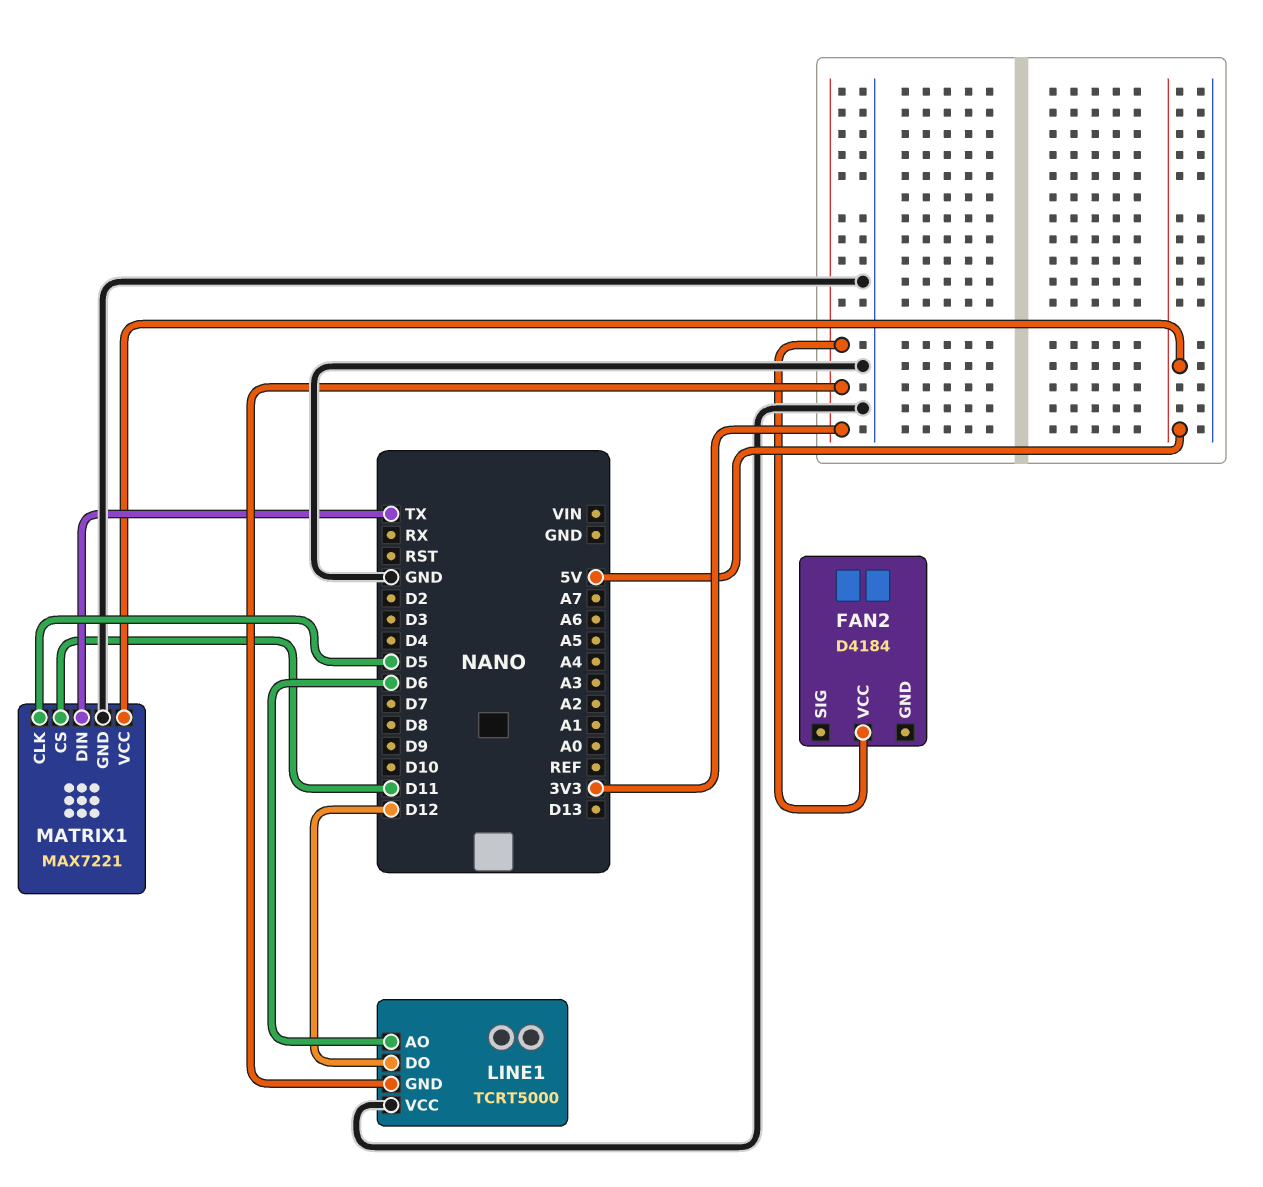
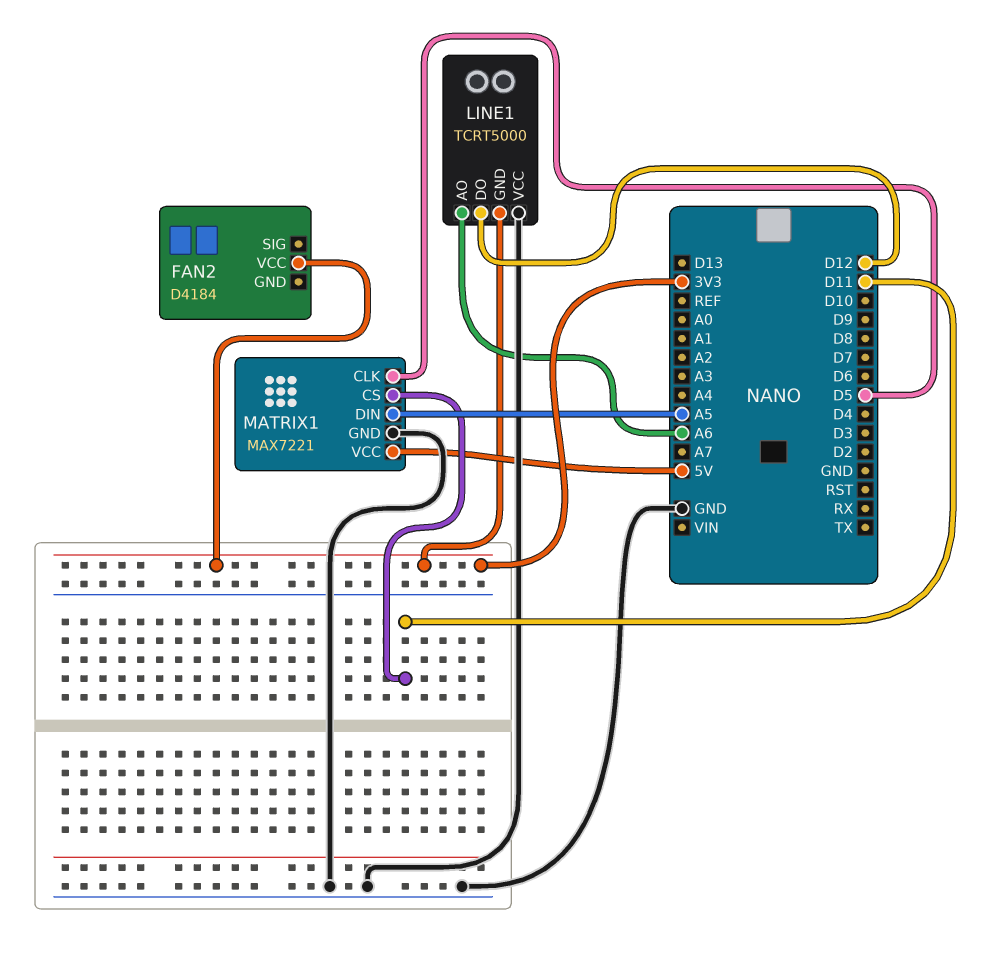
LINE1 pin AO: D6 -> A6
MATRIX1 pin DIN: TX -> A5

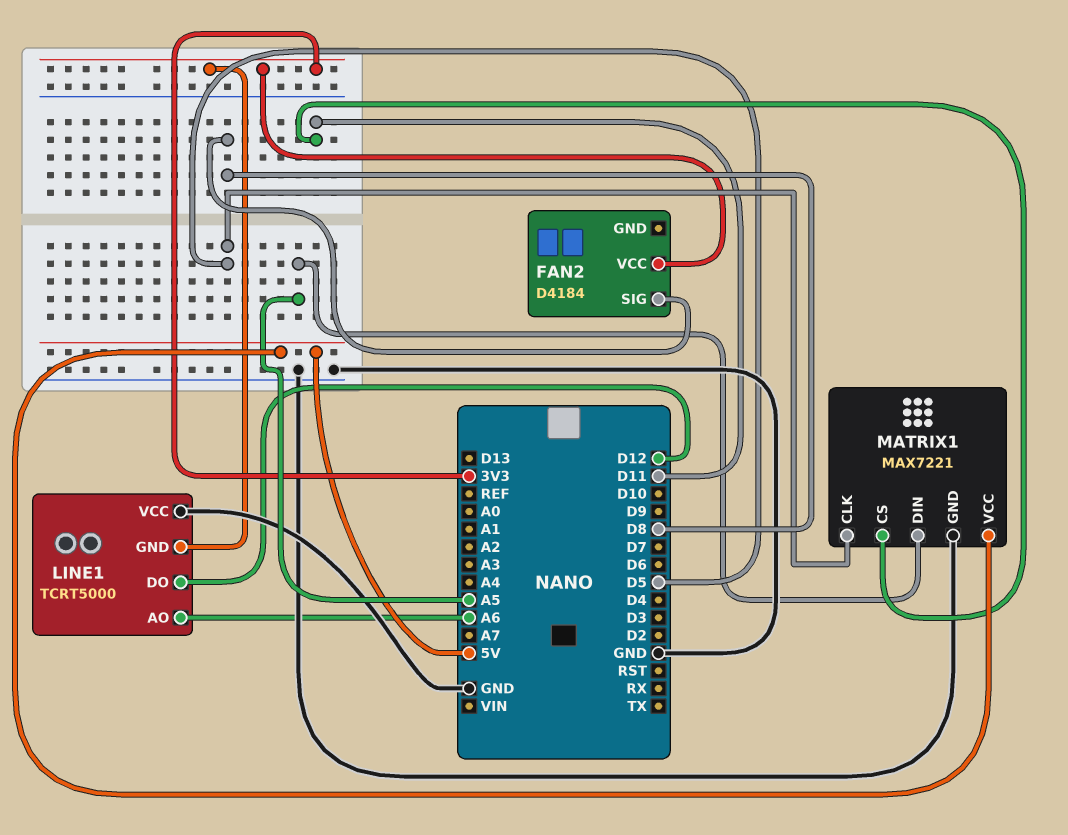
FAN2 pin SIG: none -> D8

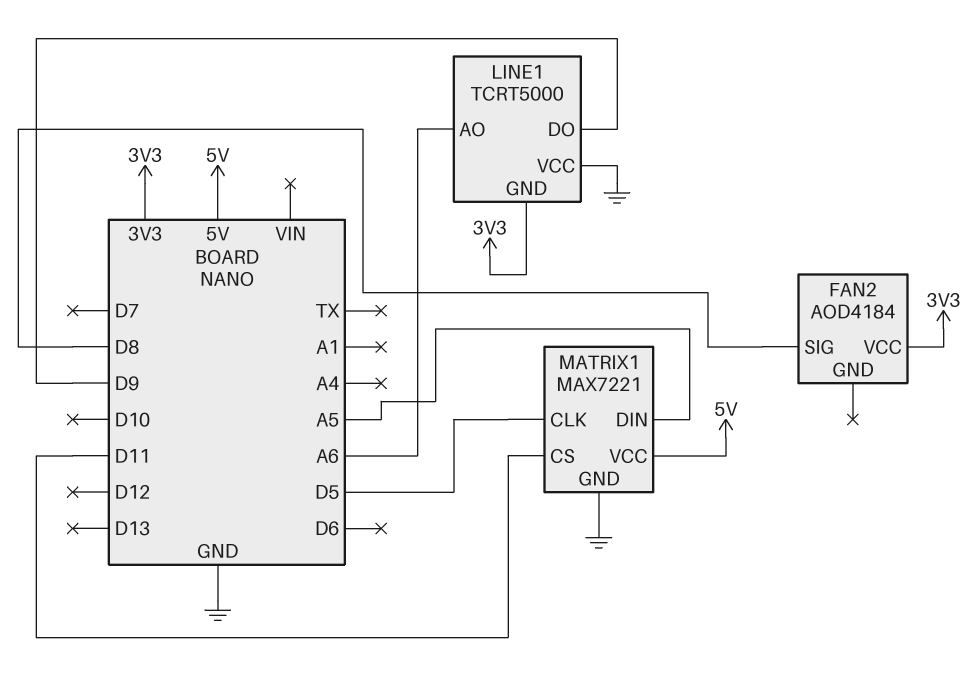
FAN2: D4184 -> AOD4184
LINE1 pin DO: D12 -> D9

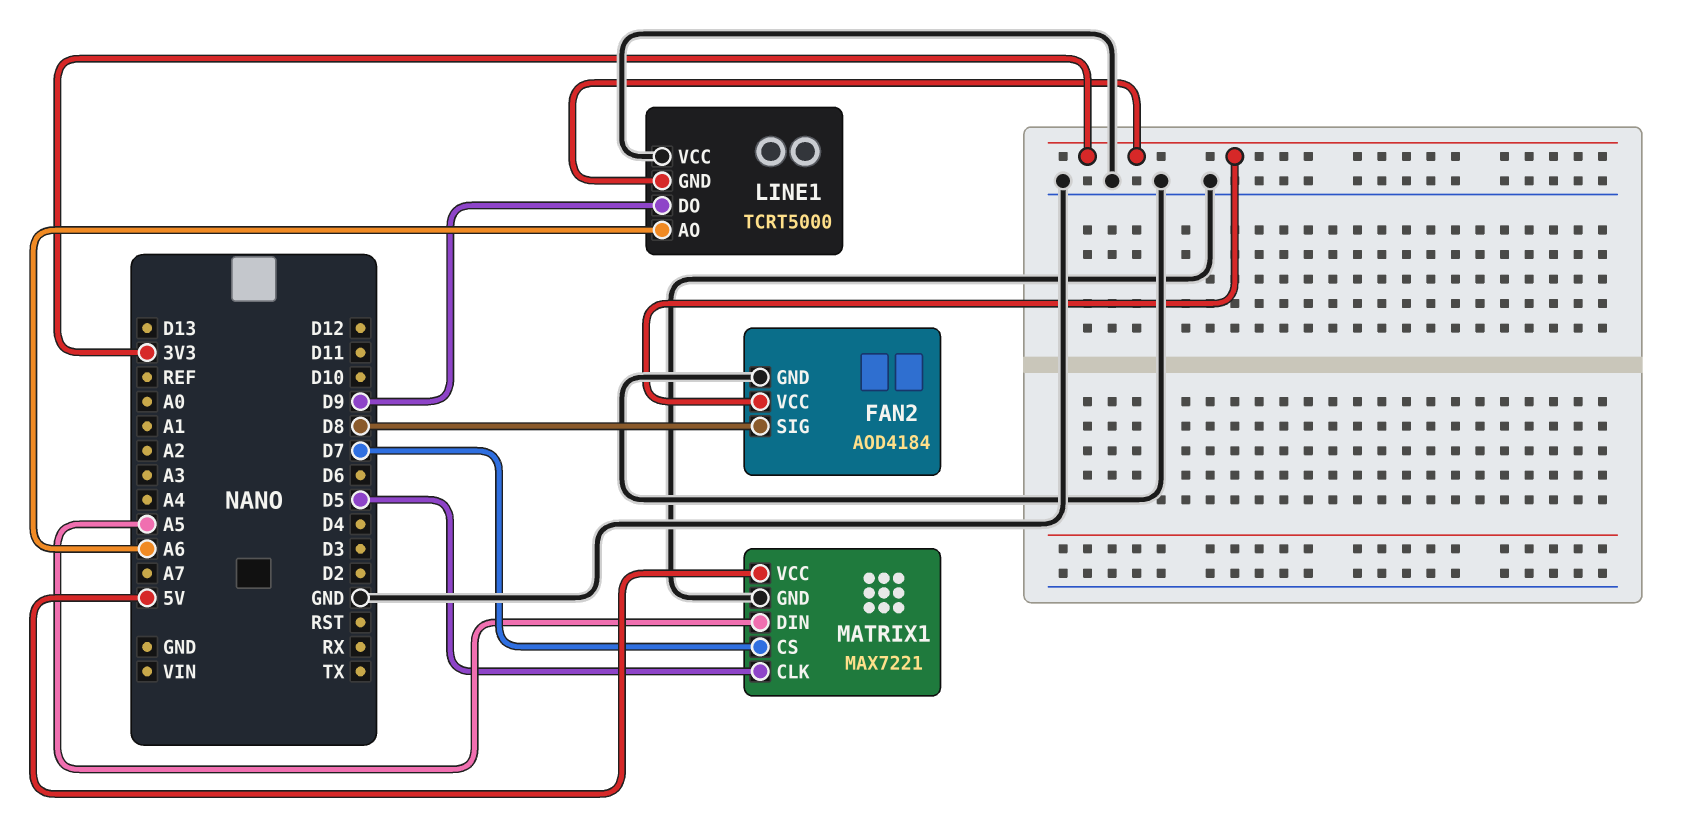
FAN2 pin GND: none -> GND
MATRIX1 pin CS: D11 -> D7

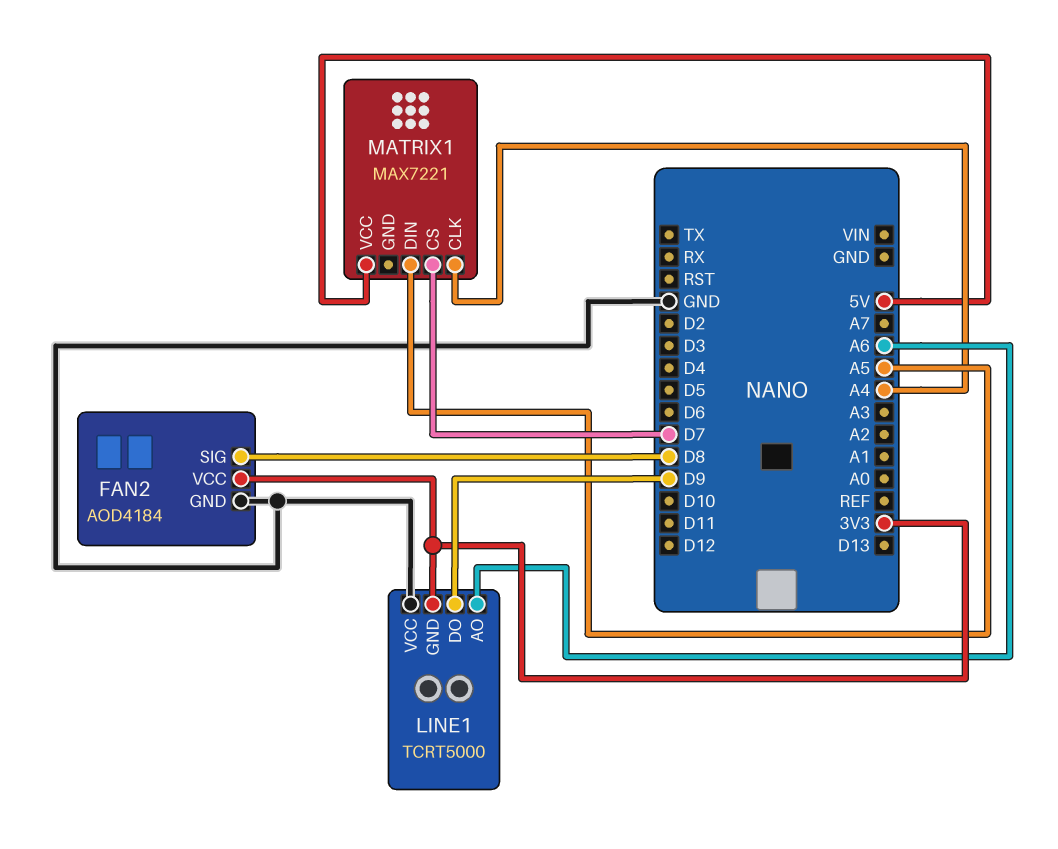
MATRIX1 pin CLK: D5 -> A4
MATRIX1 pin GND: GND -> none

